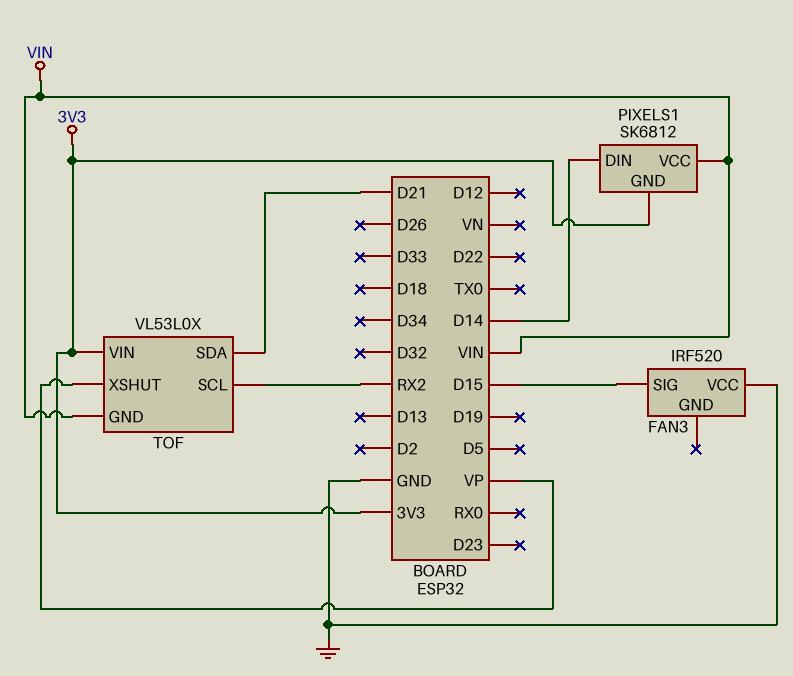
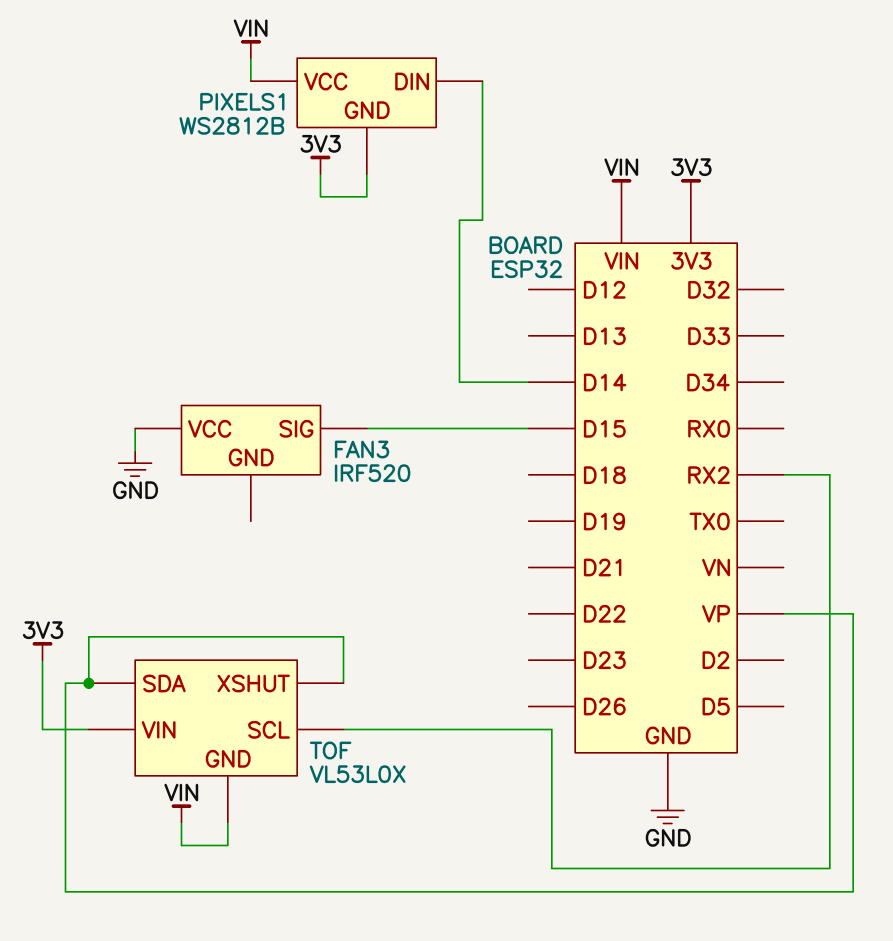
PIXELS1: SK6812 -> WS2812B
TOF pin SDA: D21 -> VP

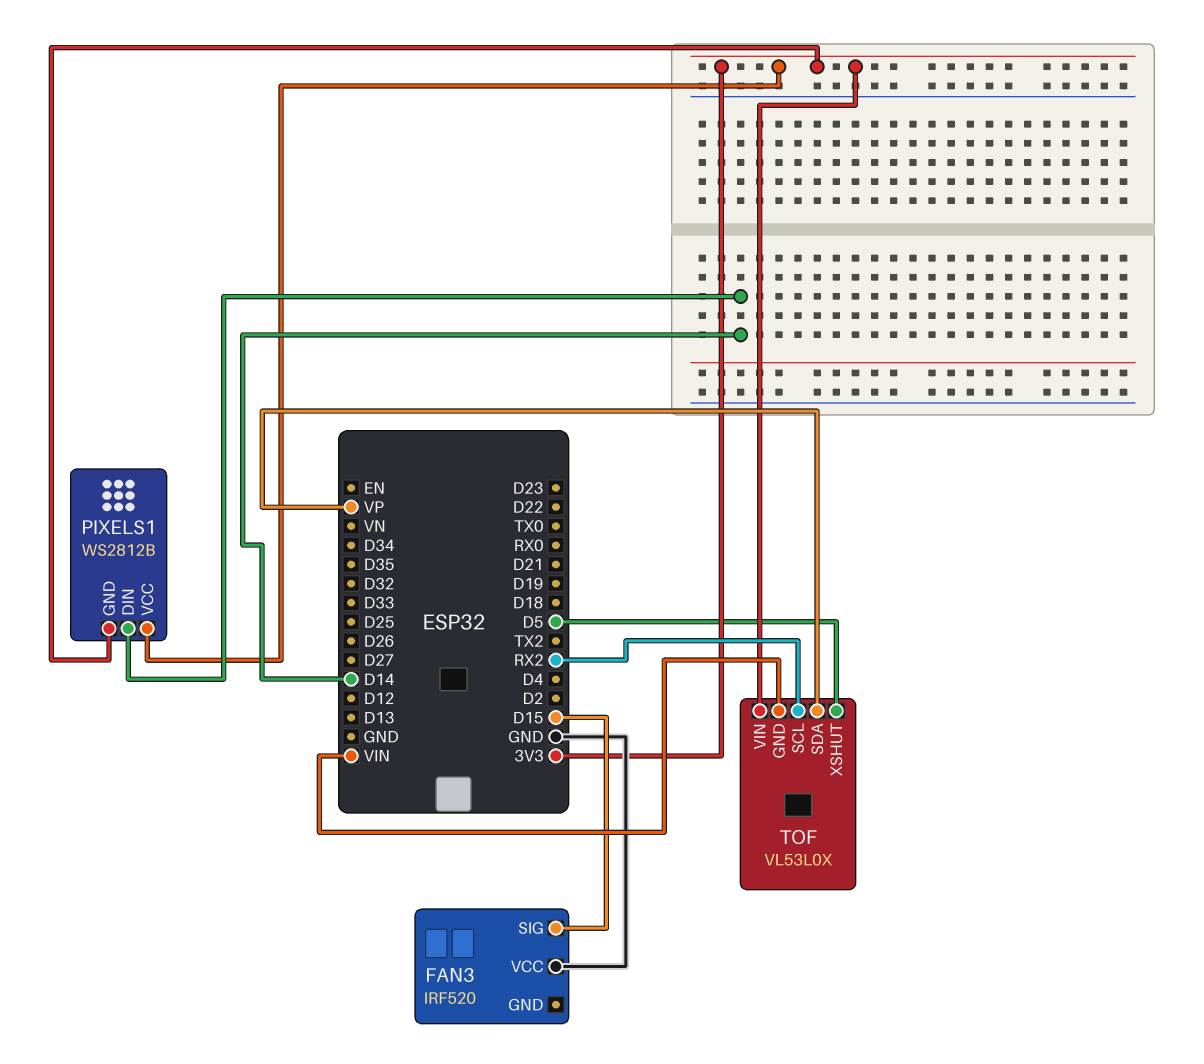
PIXELS1 pin VCC: VIN -> 3V3
TOF pin XSHUT: VP -> D5

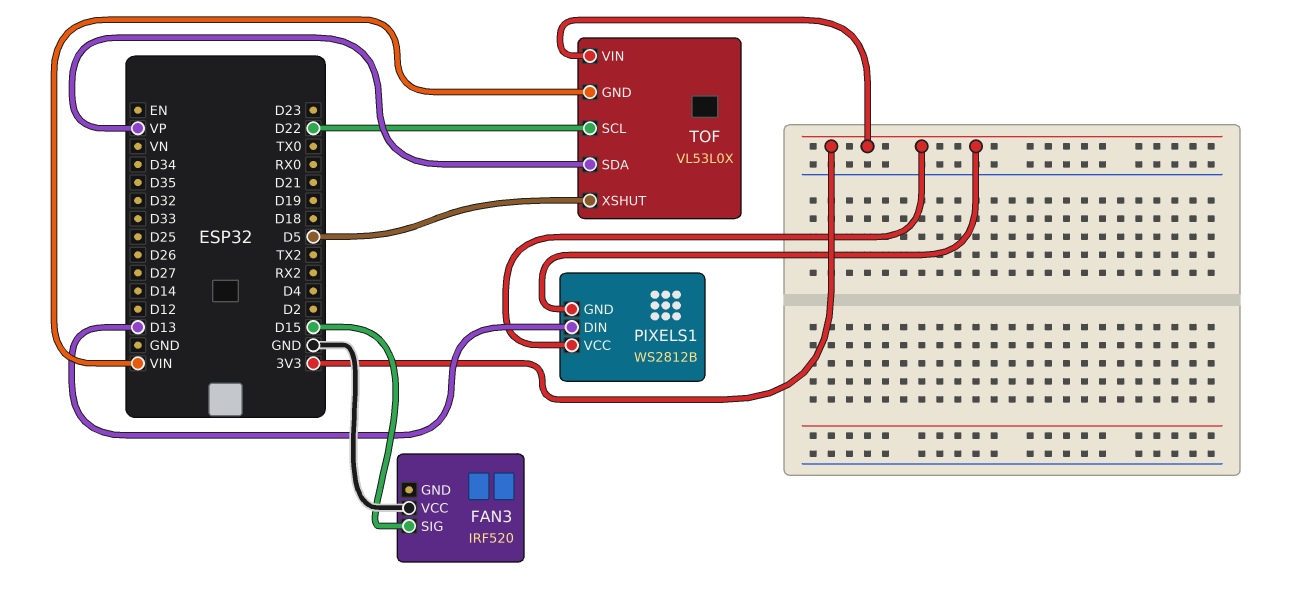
PIXELS1 pin DIN: D14 -> D13
TOF pin SCL: RX2 -> D22

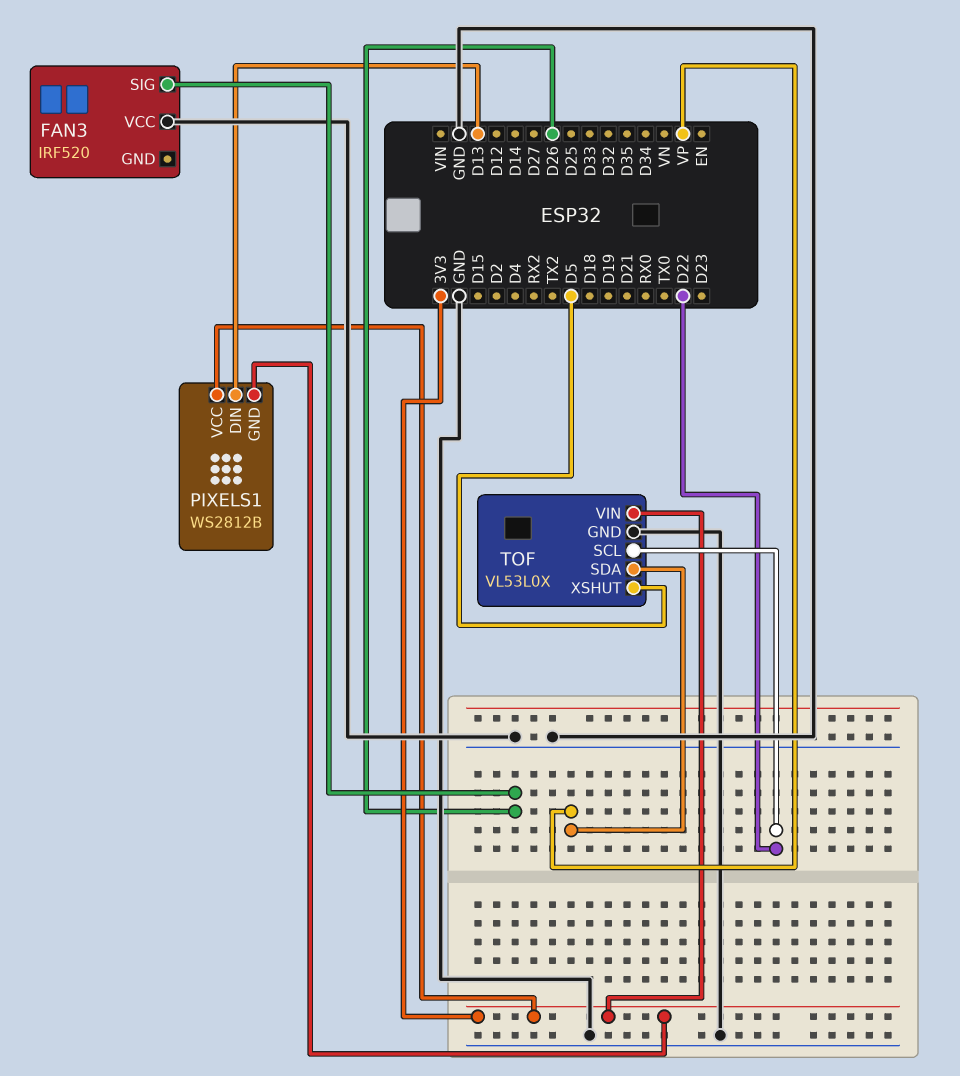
FAN3 pin SIG: D15 -> D26
TOF pin GND: VIN -> GND

